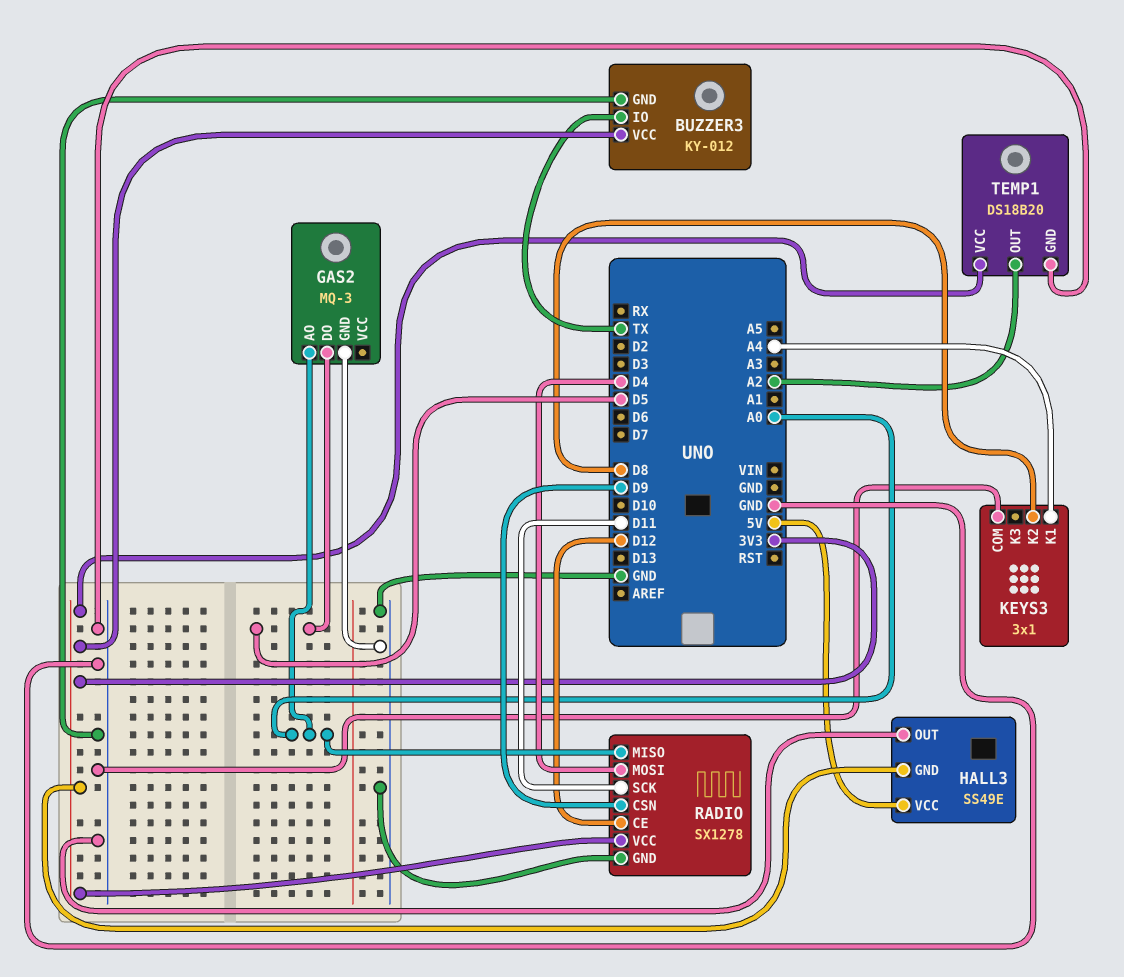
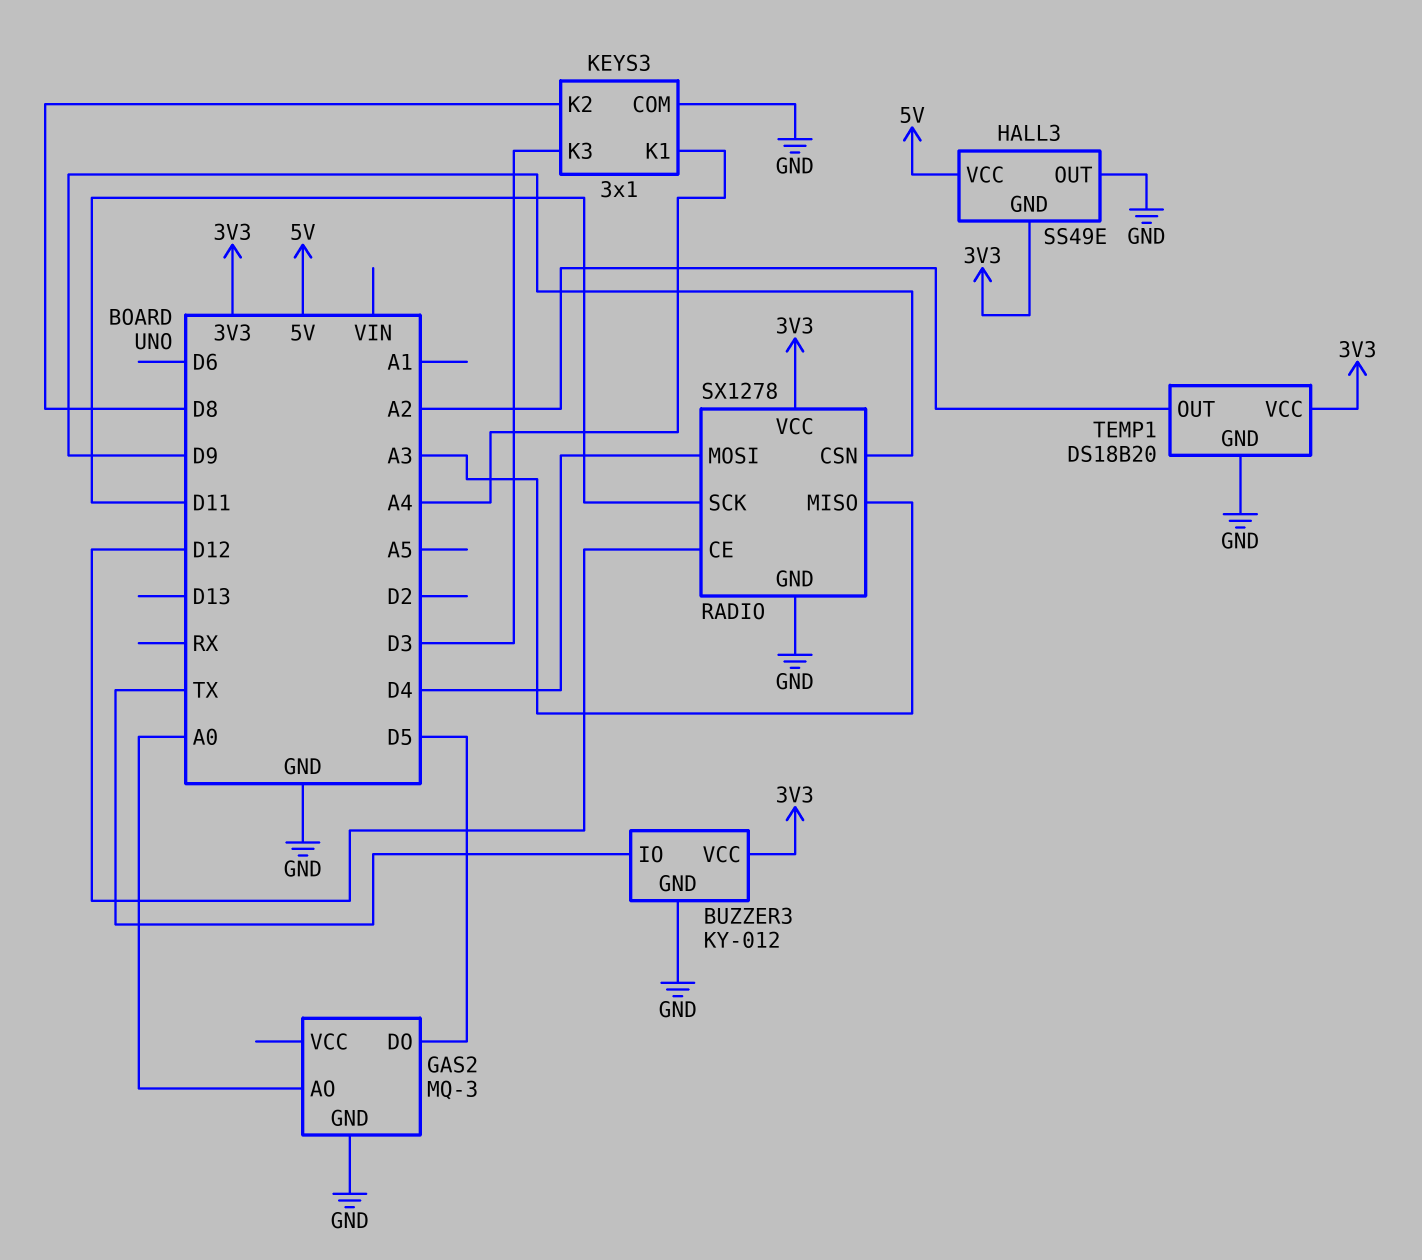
KEYS3 pin K3: none -> D3
RADIO pin MISO: A0 -> A3

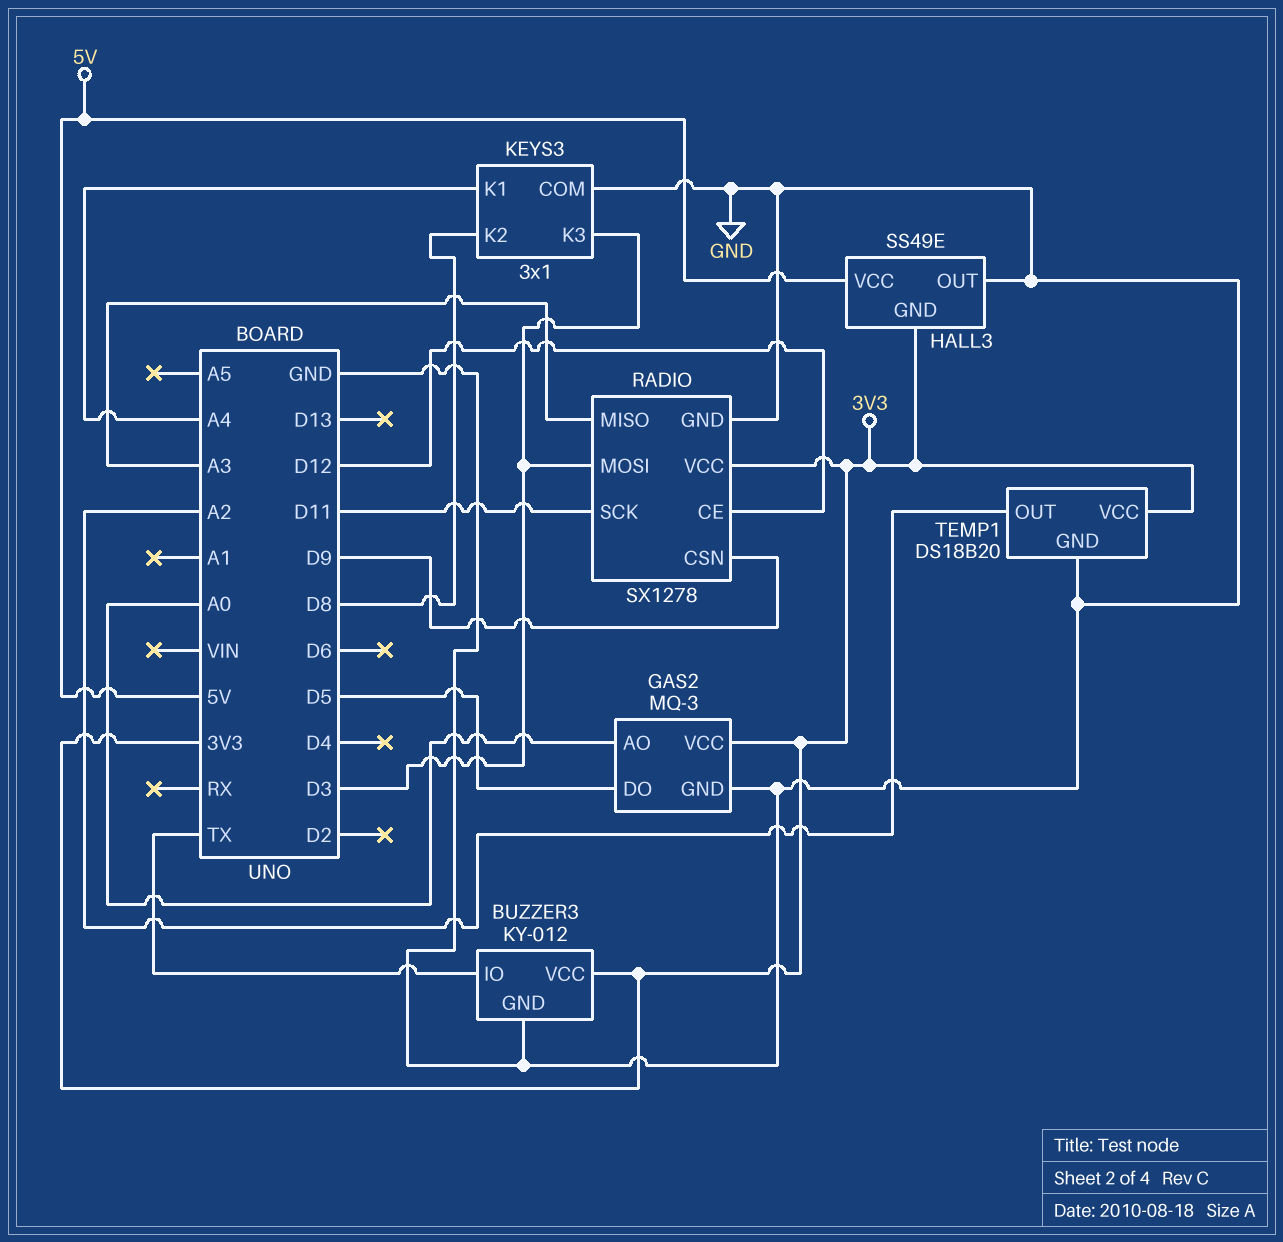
GAS2 pin VCC: none -> 3V3
RADIO pin MOSI: D4 -> D3

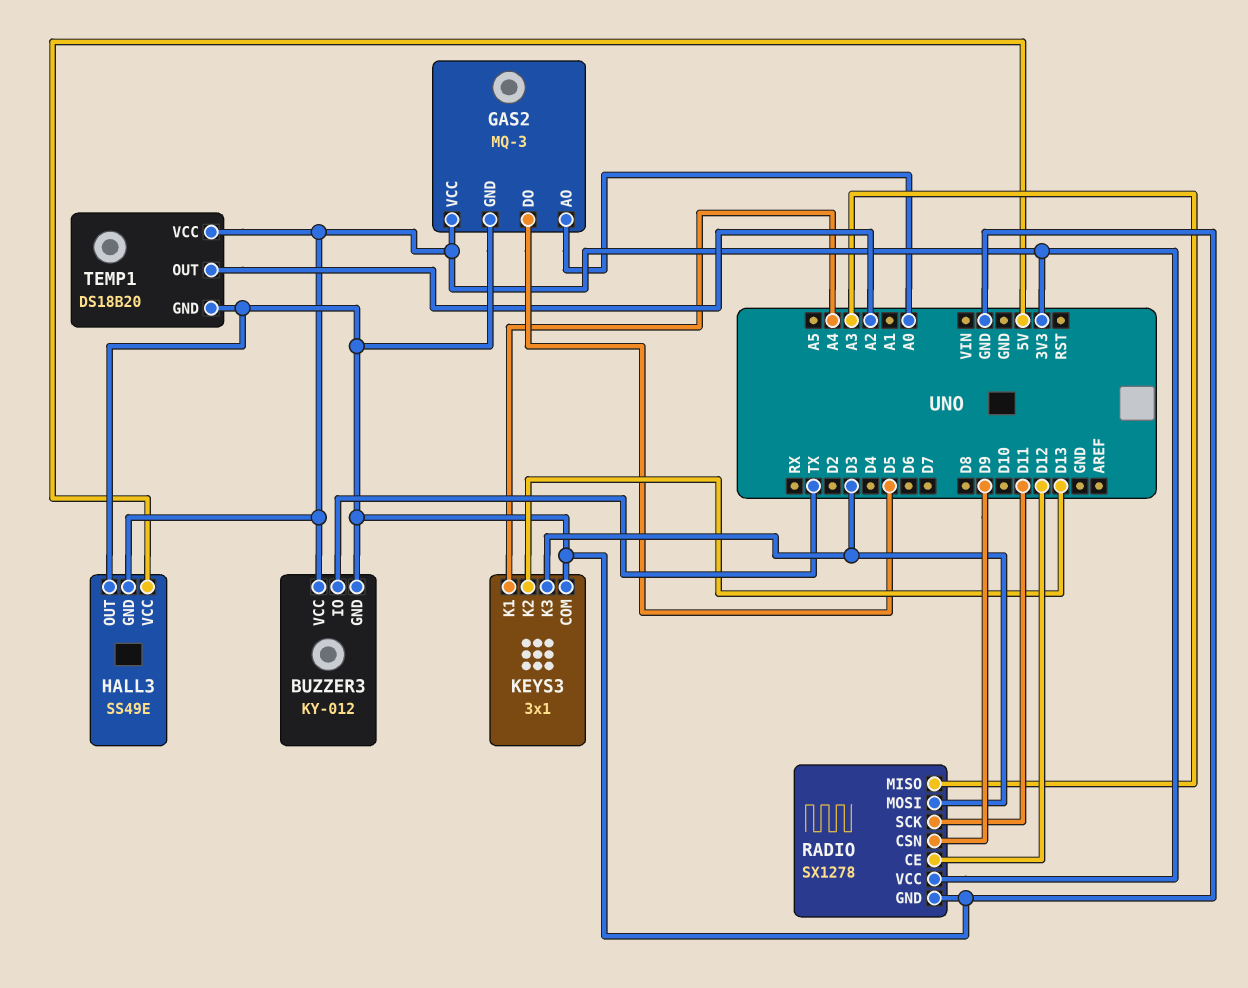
KEYS3 pin K2: D8 -> D13

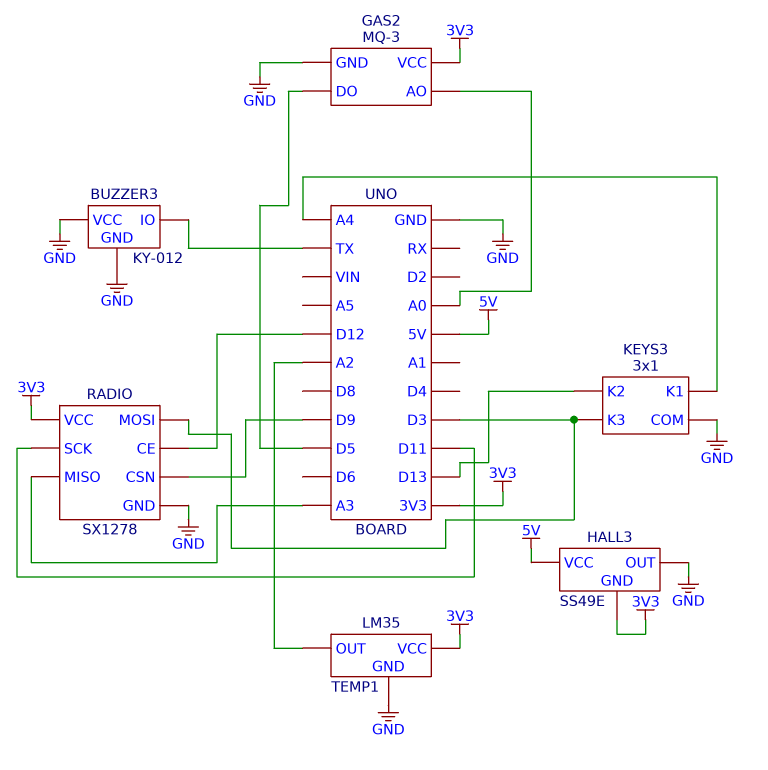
BUZZER3 pin VCC: 3V3 -> GND
TEMP1: DS18B20 -> LM35

